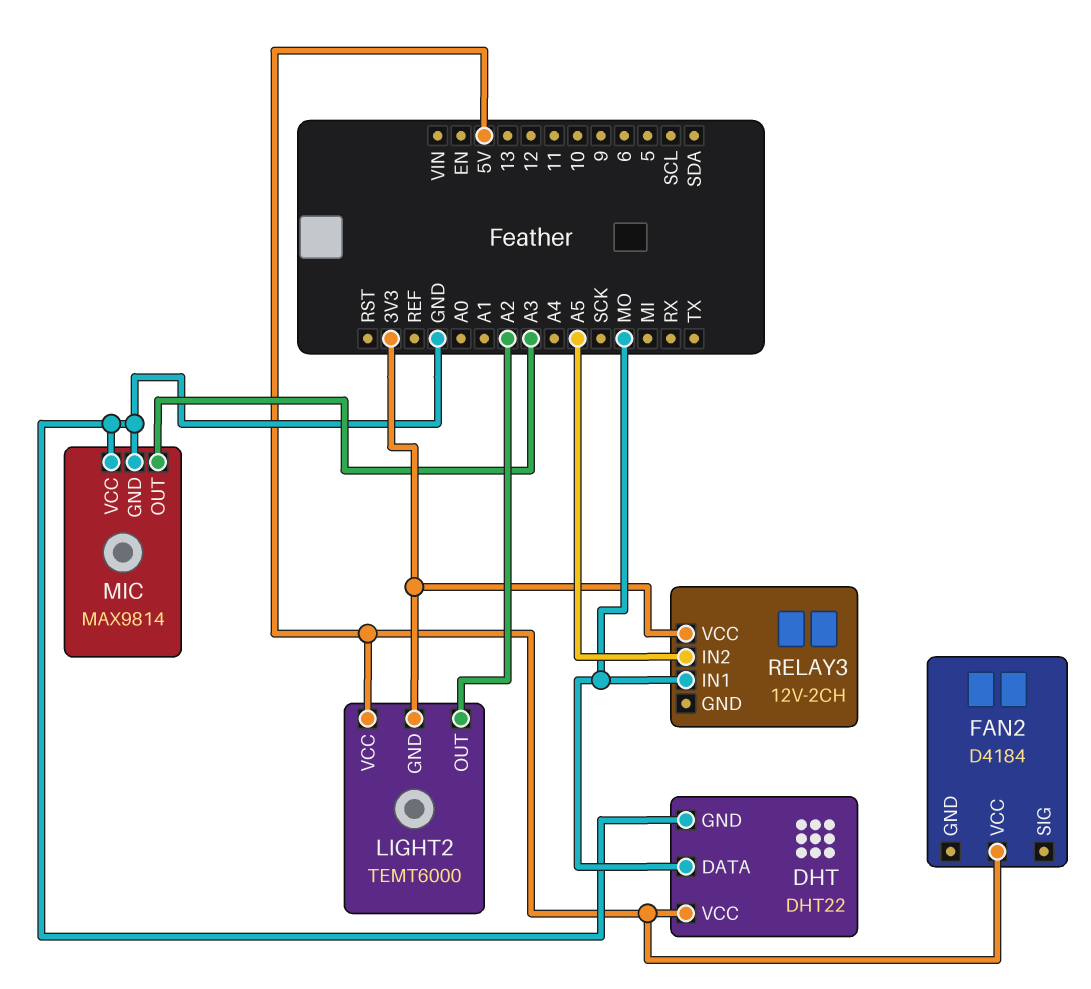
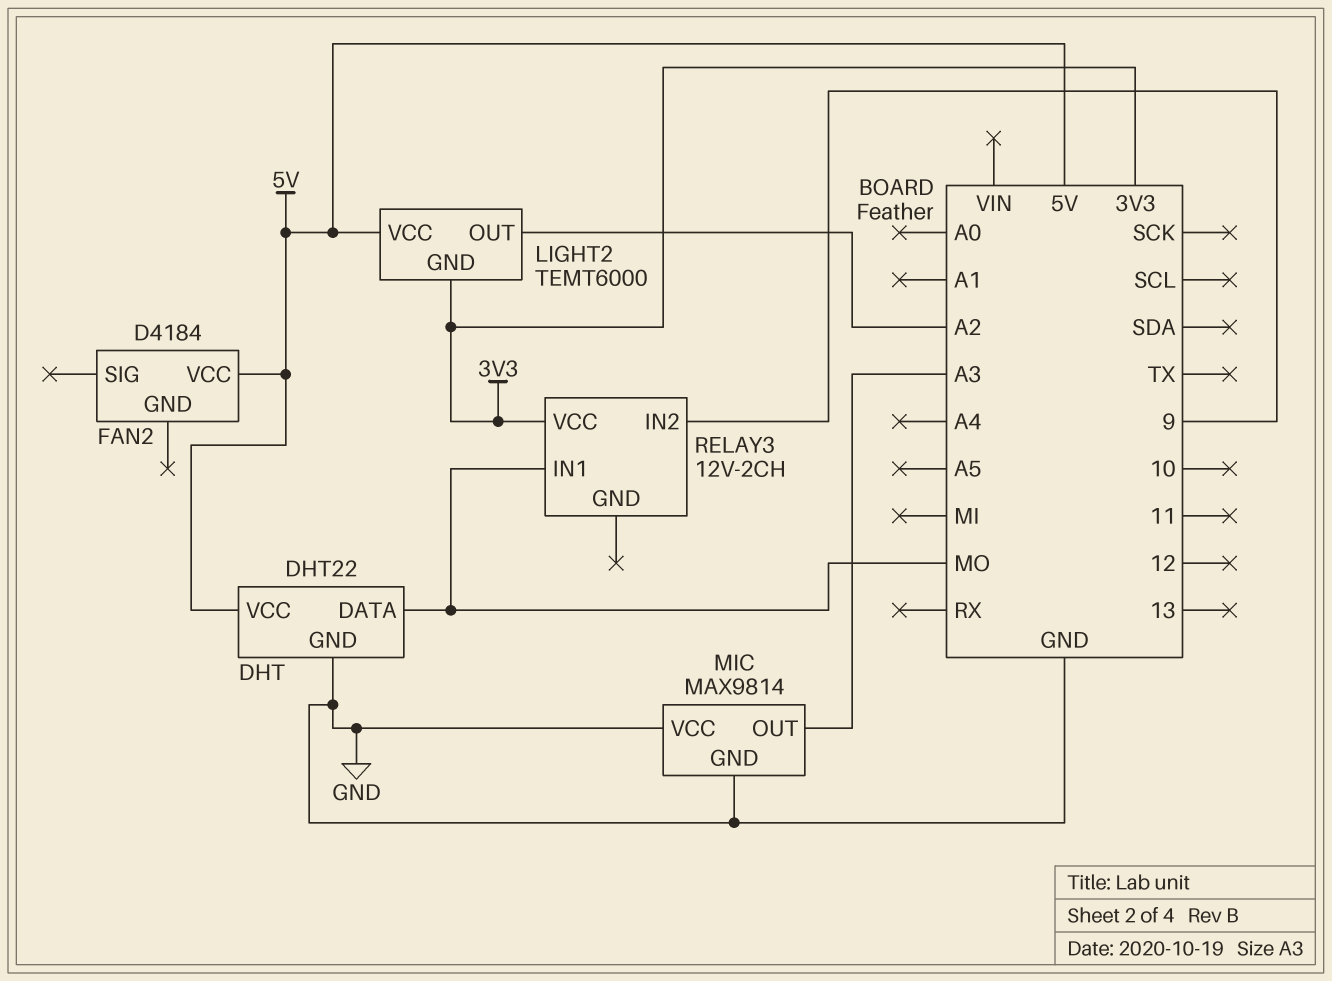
RELAY3 pin IN2: A5 -> 9

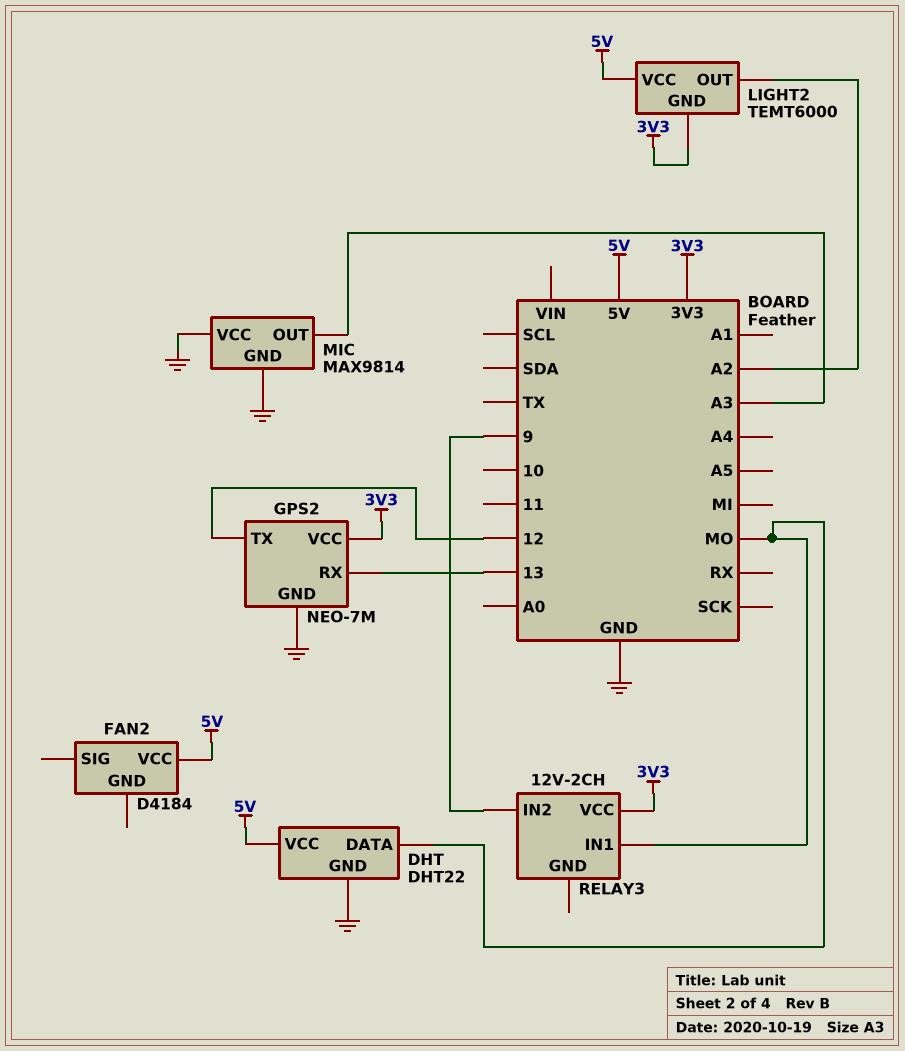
GPS2: none -> NEO-7M
GPS2 pin GND: none -> GND
GPS2 pin RX: none -> 13
GPS2 pin TX: none -> 12
GPS2 pin VCC: none -> 3V3

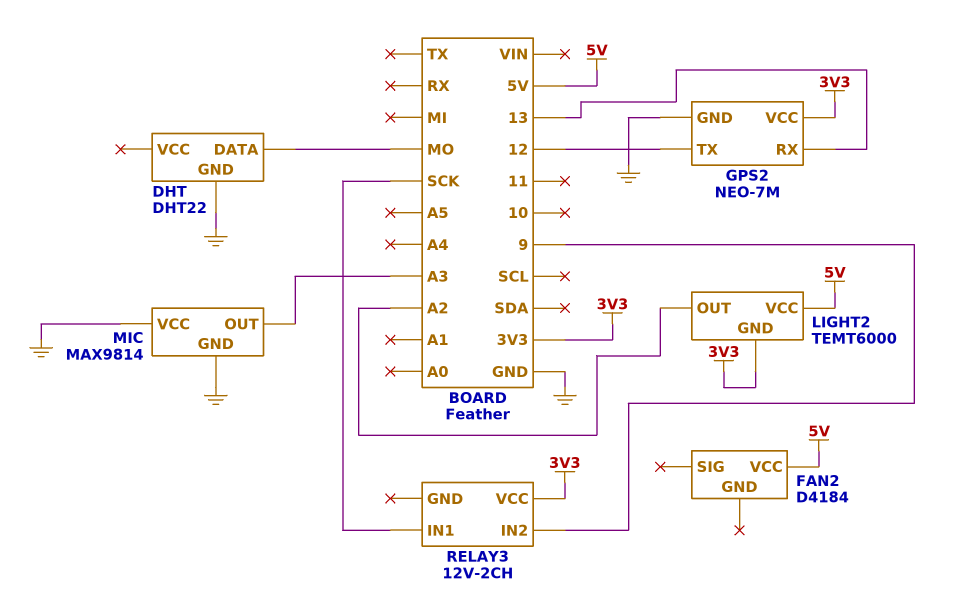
DHT pin VCC: 5V -> none
RELAY3 pin IN1: MO -> SCK

